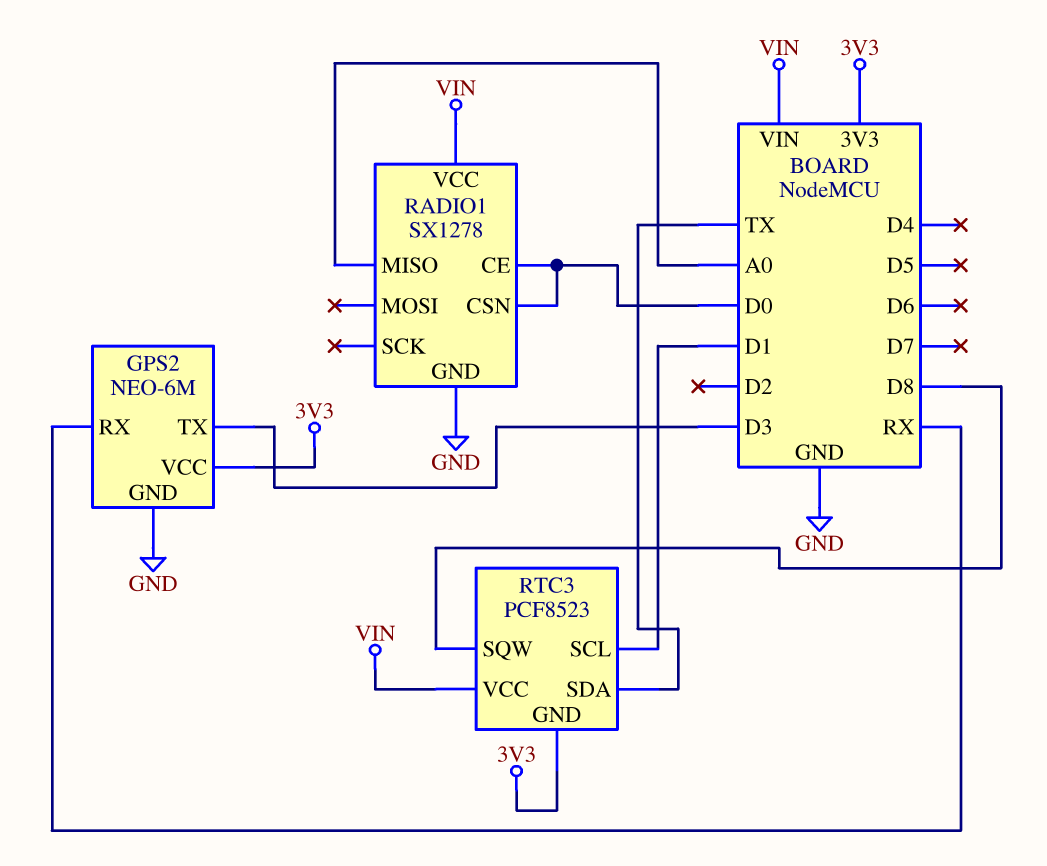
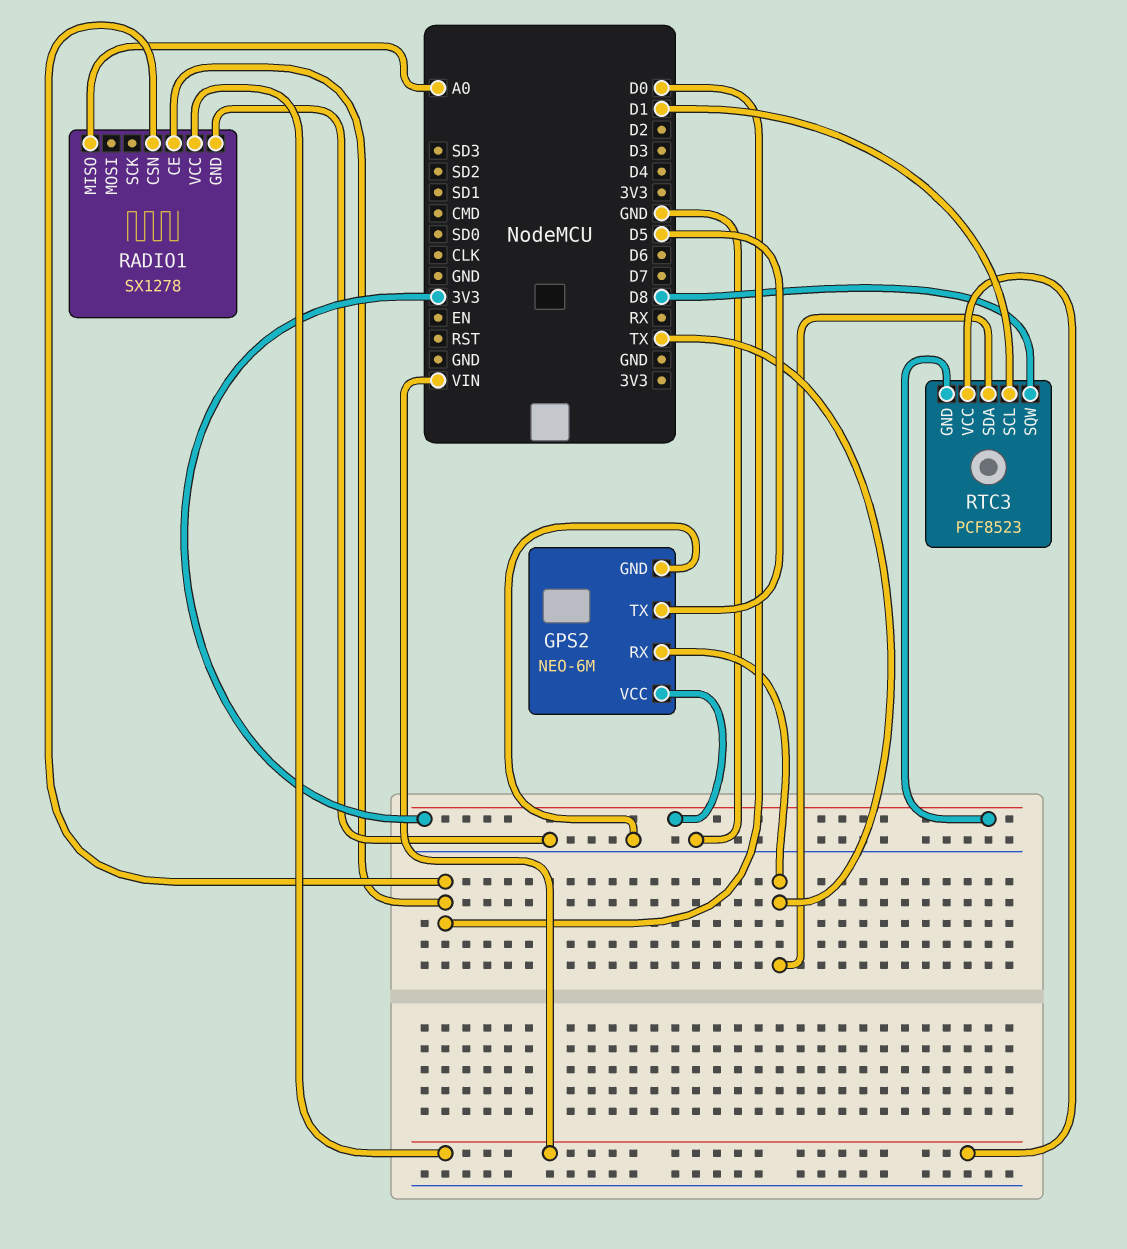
GPS2 pin RX: RX -> TX
GPS2 pin TX: D3 -> D5

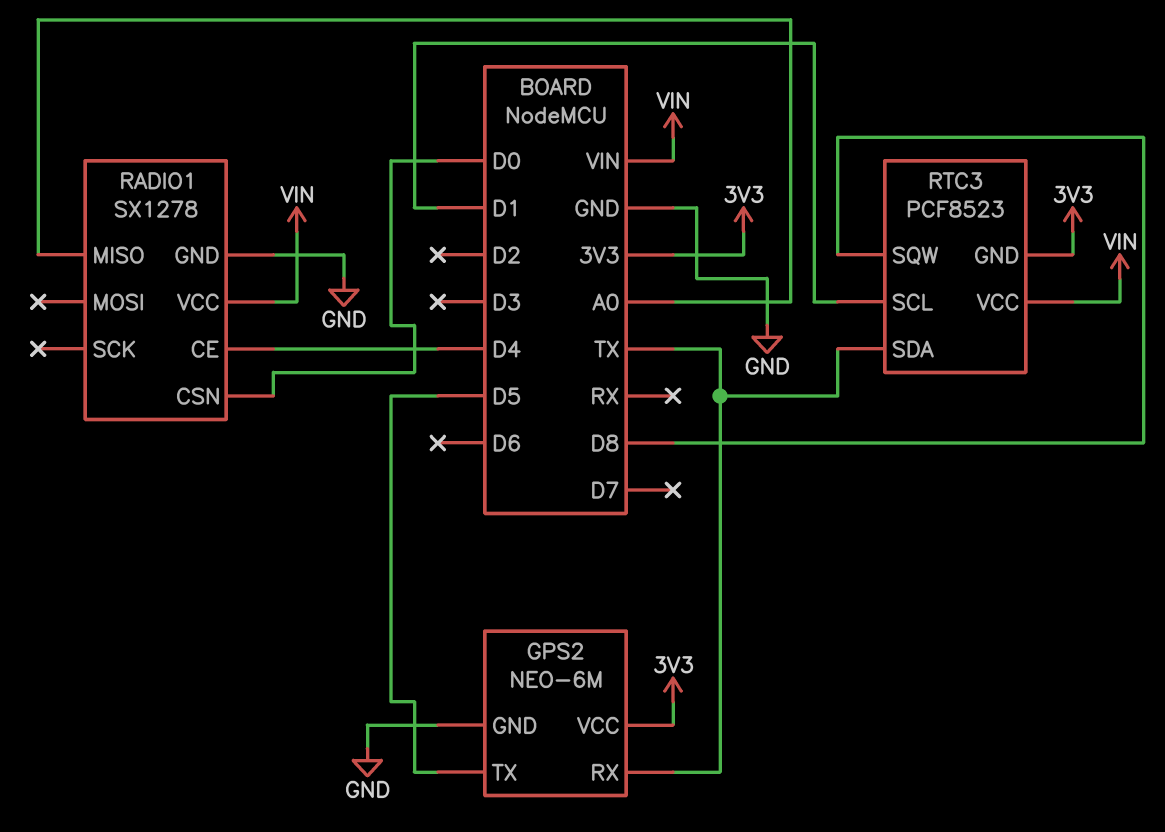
RADIO1 pin CE: D0 -> D4

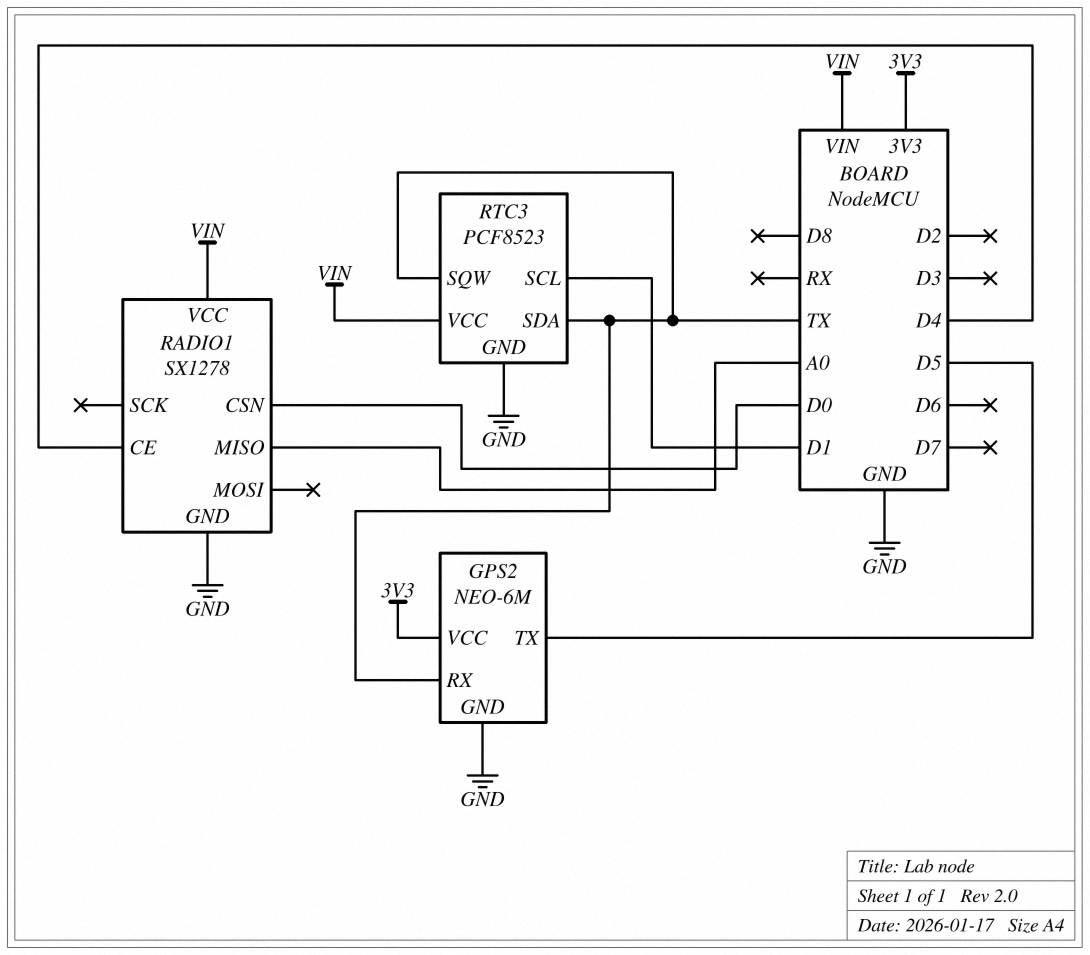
RTC3 pin GND: 3V3 -> GND
RTC3 pin SQW: D8 -> TX

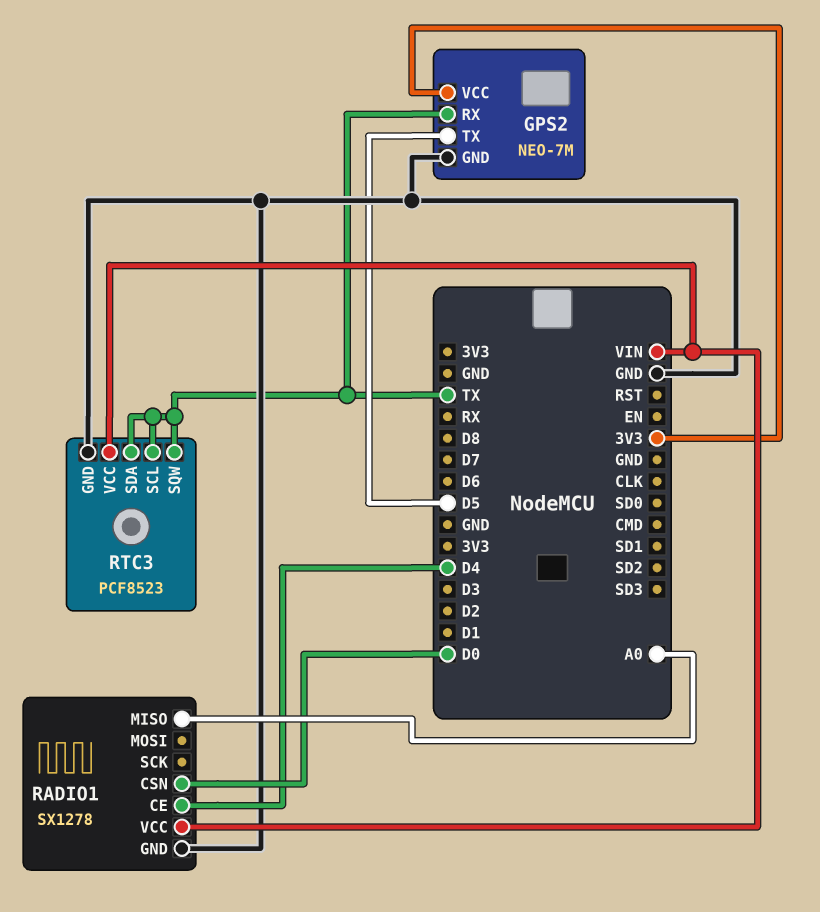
GPS2: NEO-6M -> NEO-7M
RTC3 pin SCL: D1 -> TX

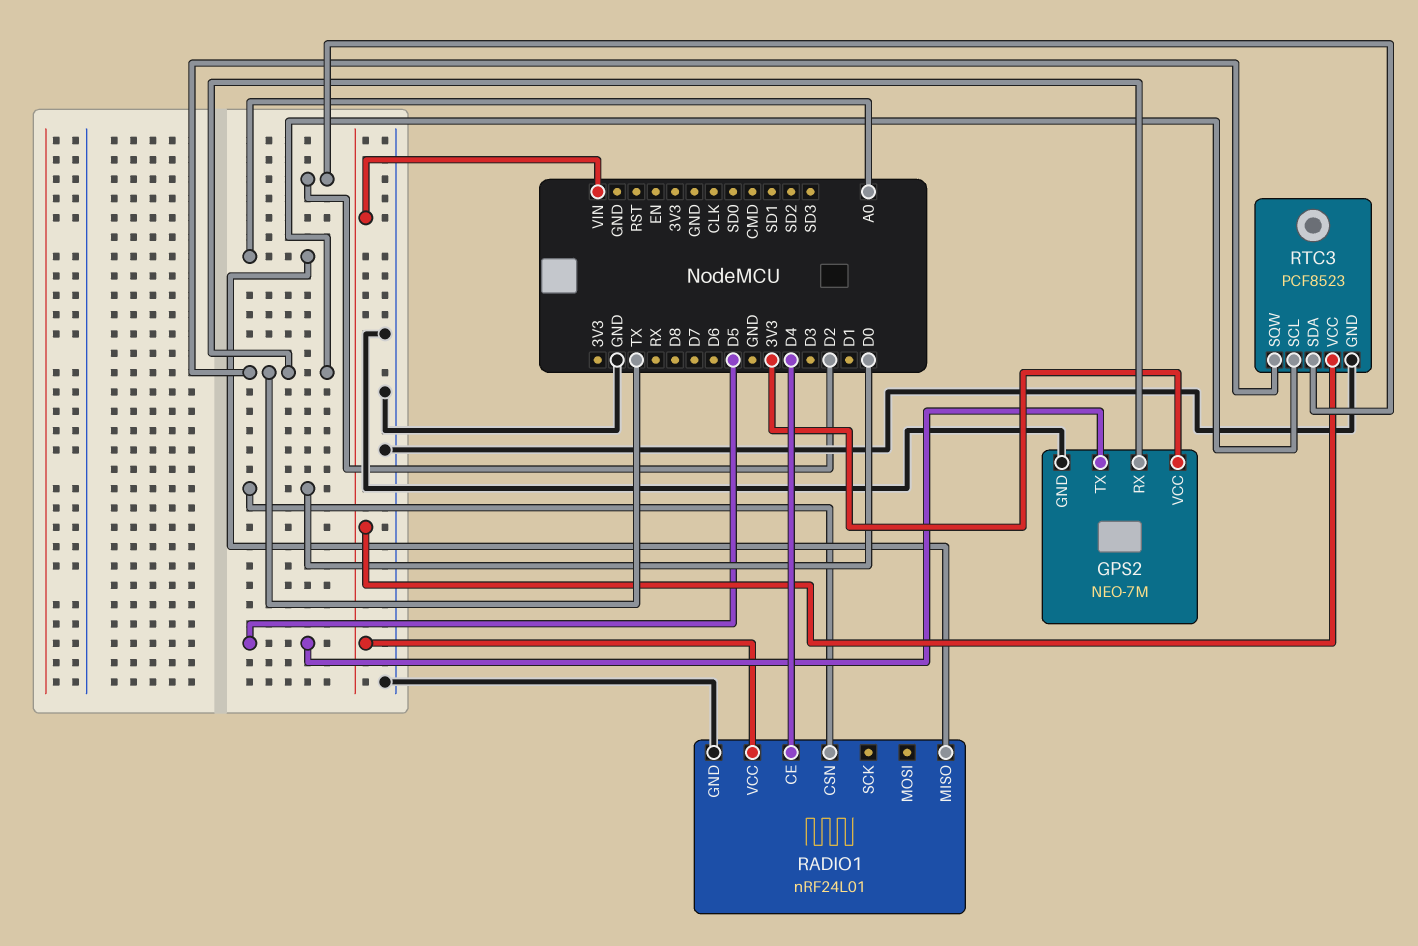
RADIO1: SX1278 -> nRF24L01
RTC3 pin SDA: TX -> D2

